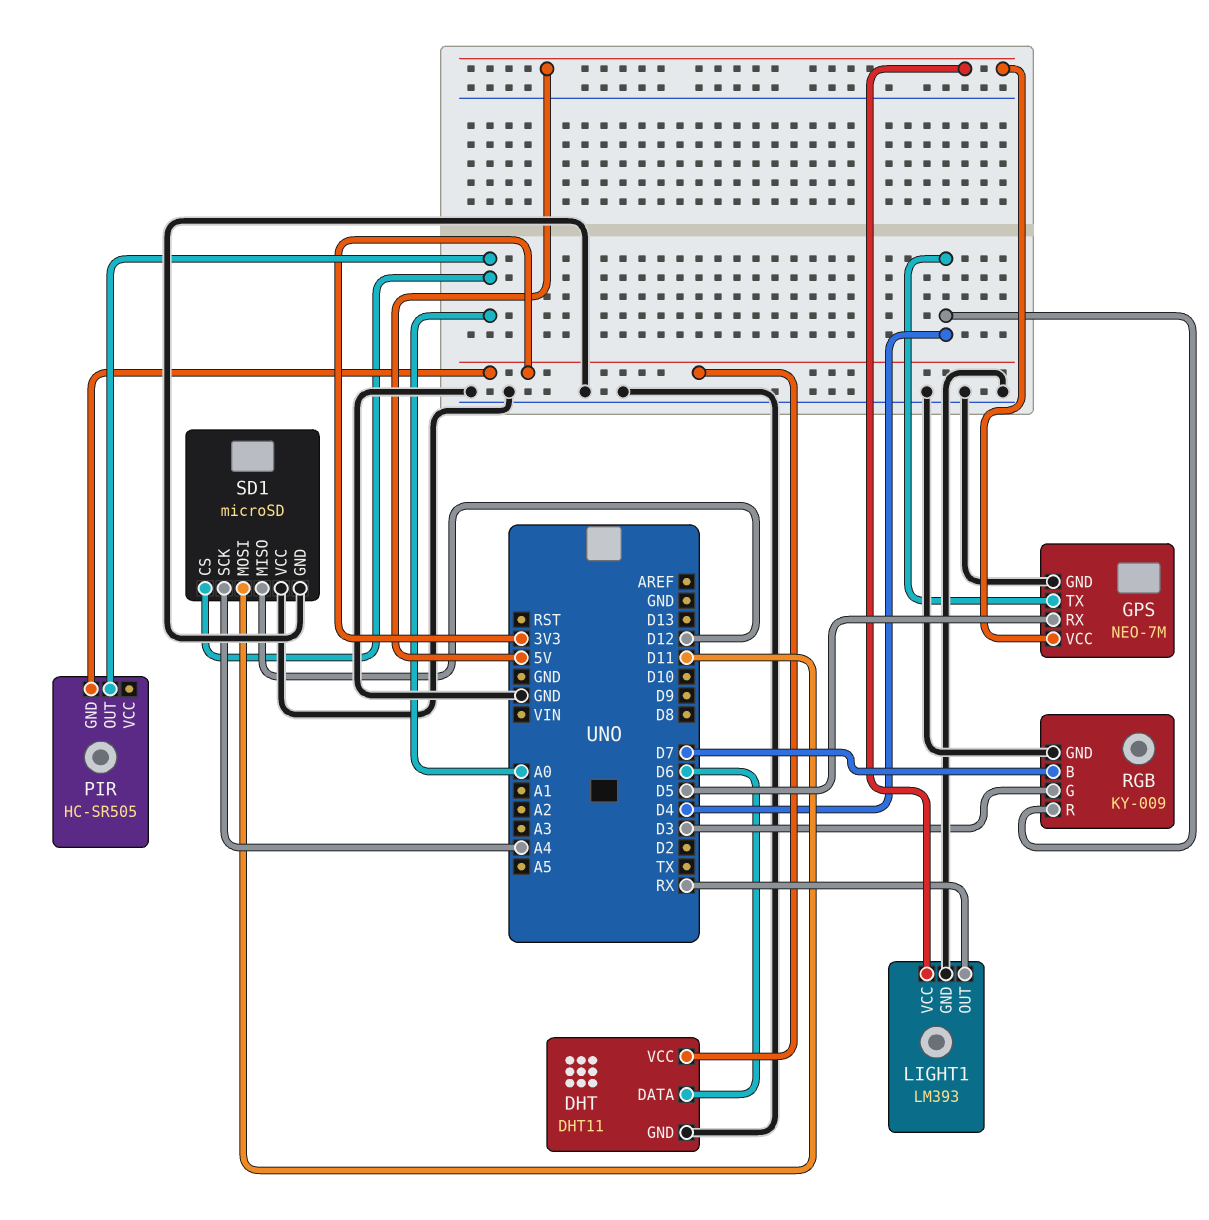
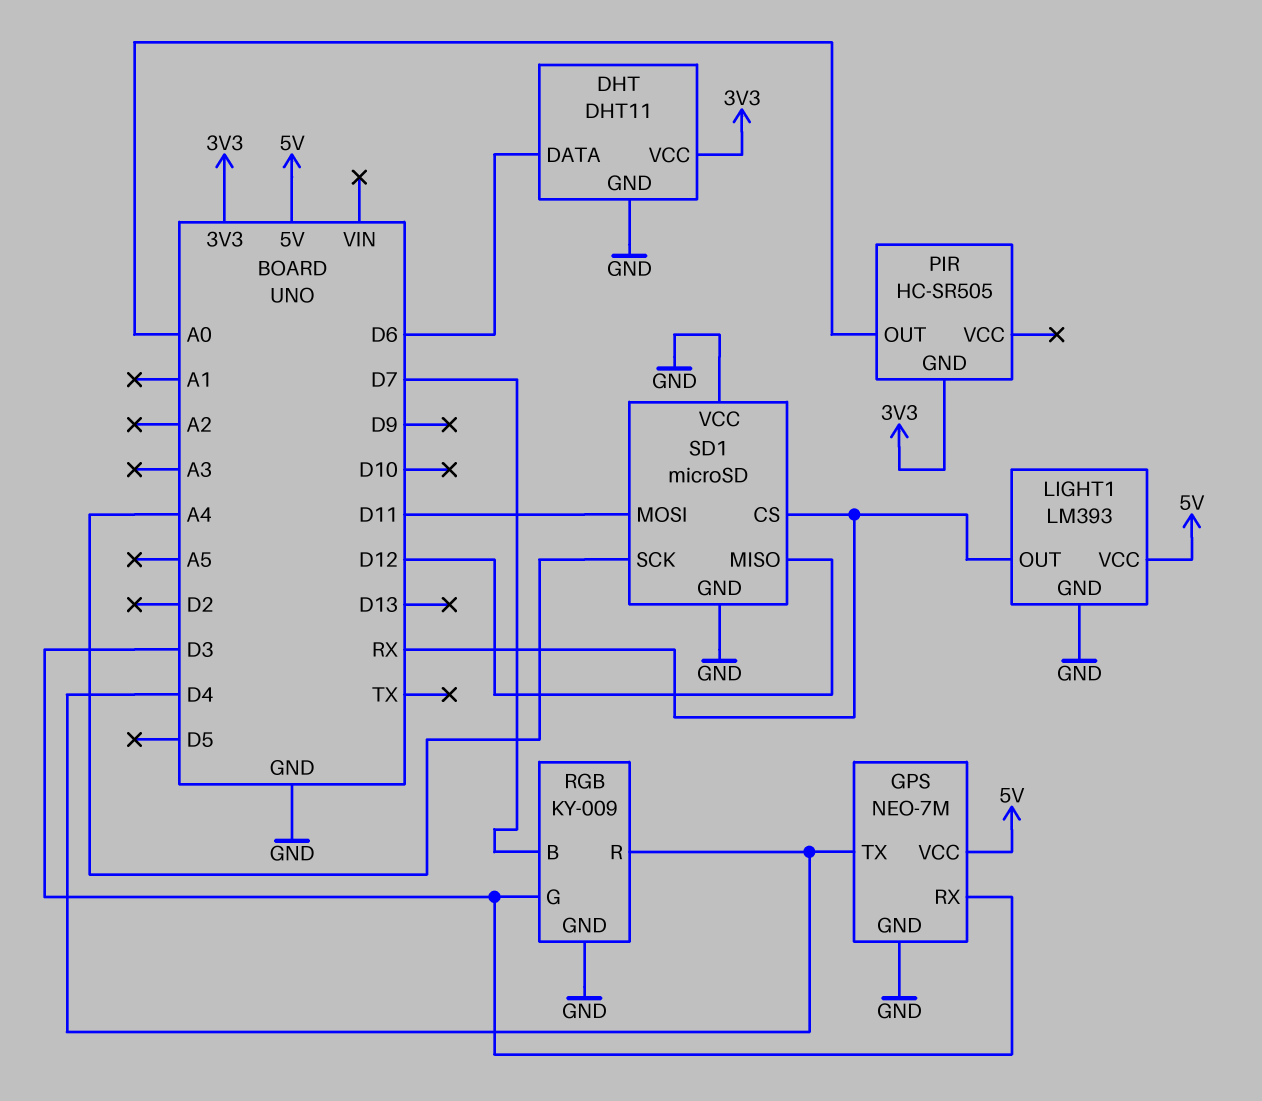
GPS pin RX: D5 -> D3
SD1 pin CS: A0 -> RX

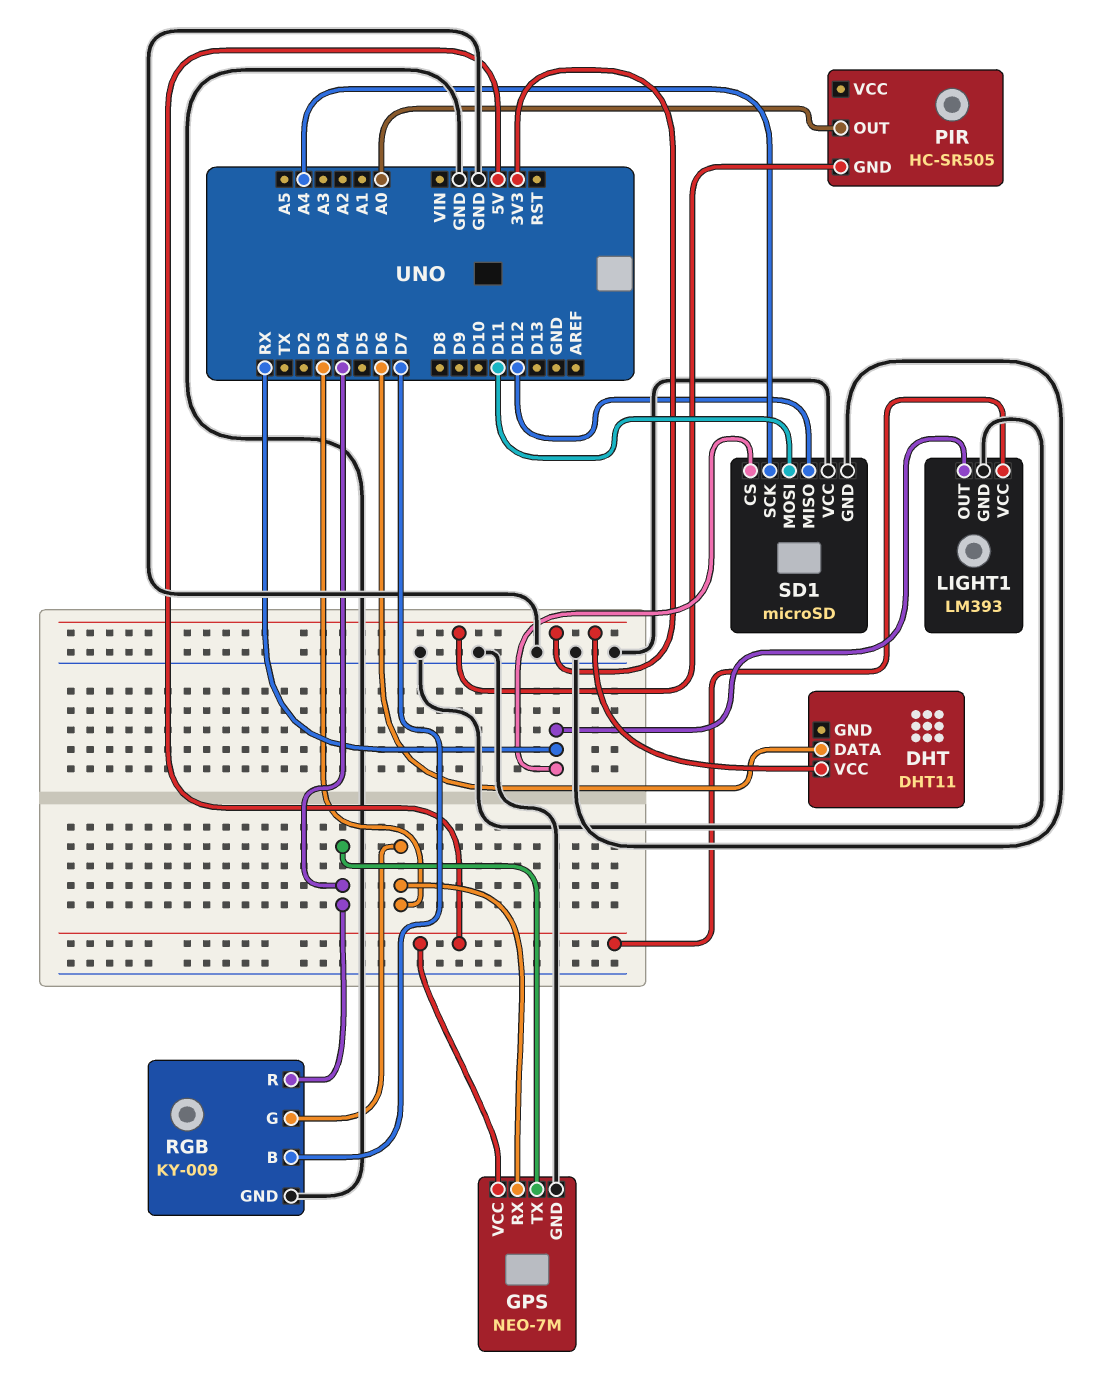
DHT pin GND: GND -> none

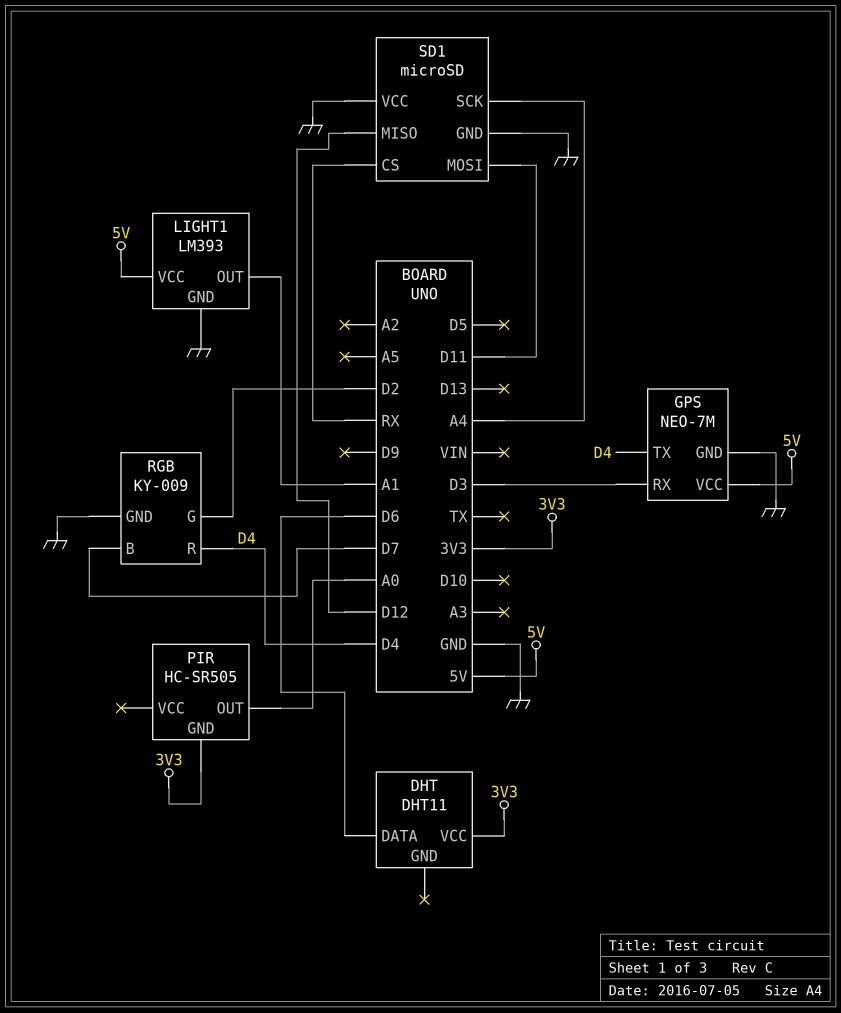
LIGHT1 pin OUT: RX -> A1
RGB pin G: D3 -> D2

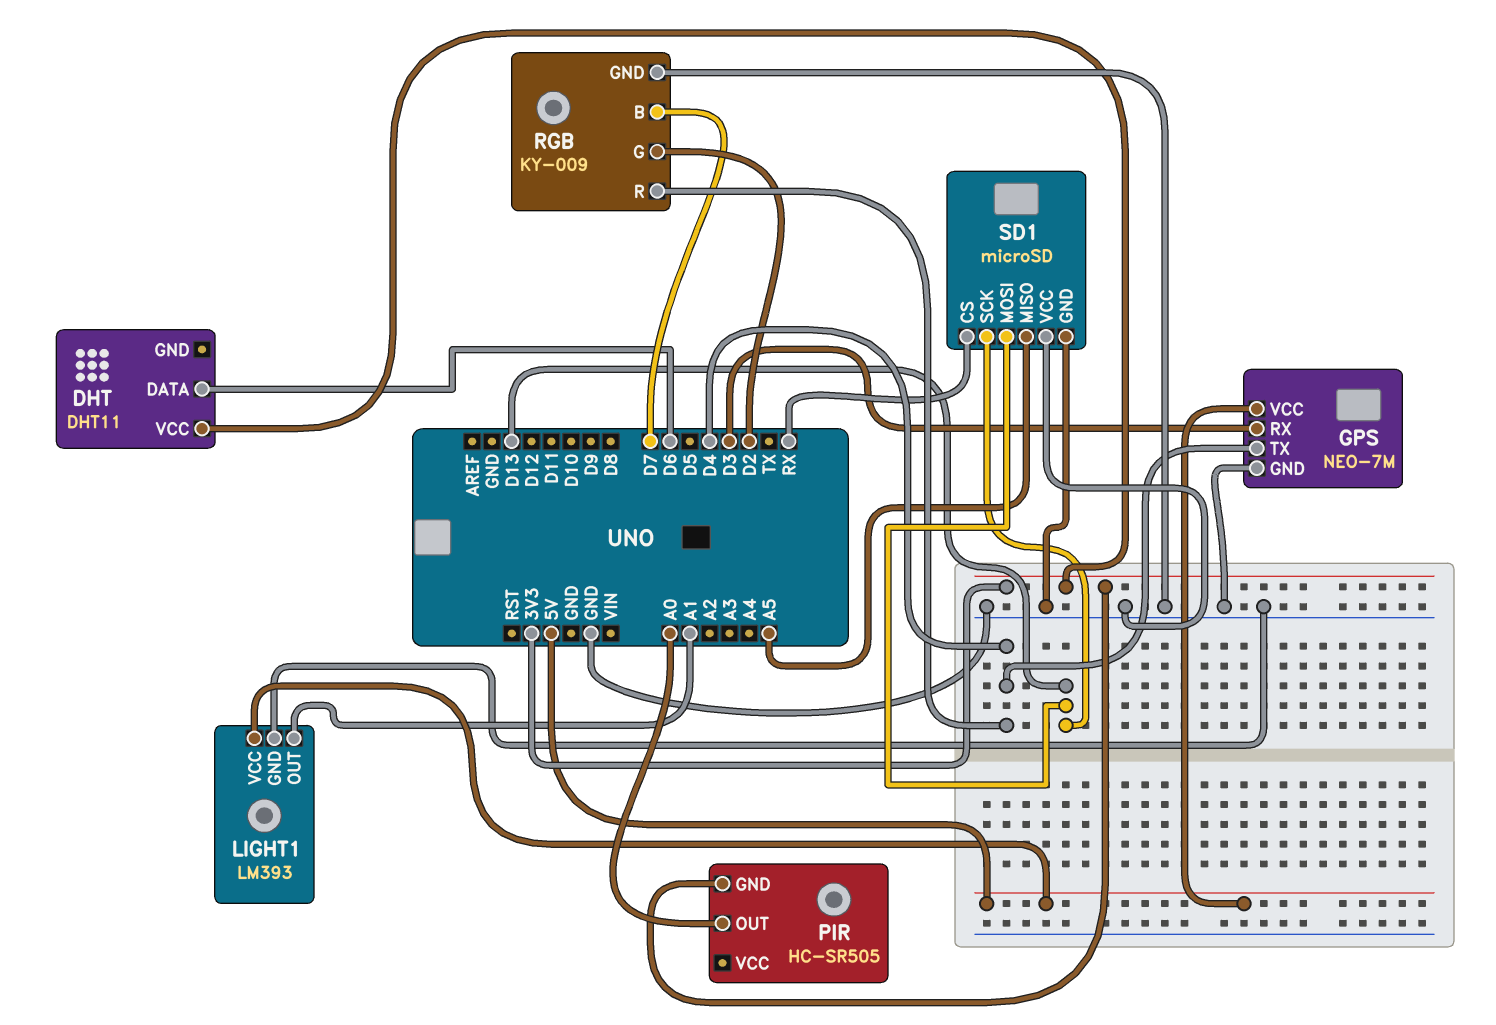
SD1 pin MISO: D12 -> A5
SD1 pin MOSI: D11 -> D13
SD1 pin SCK: A4 -> D13

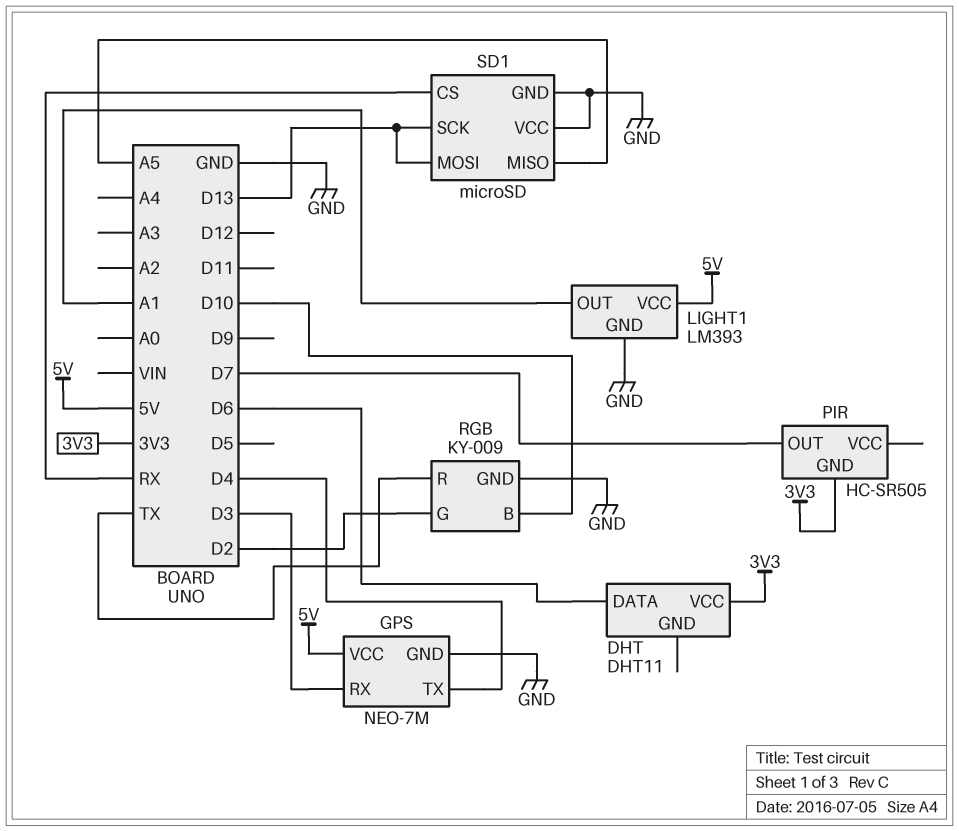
PIR pin OUT: A0 -> D7
RGB pin B: D7 -> D10
RGB pin R: D4 -> TX

